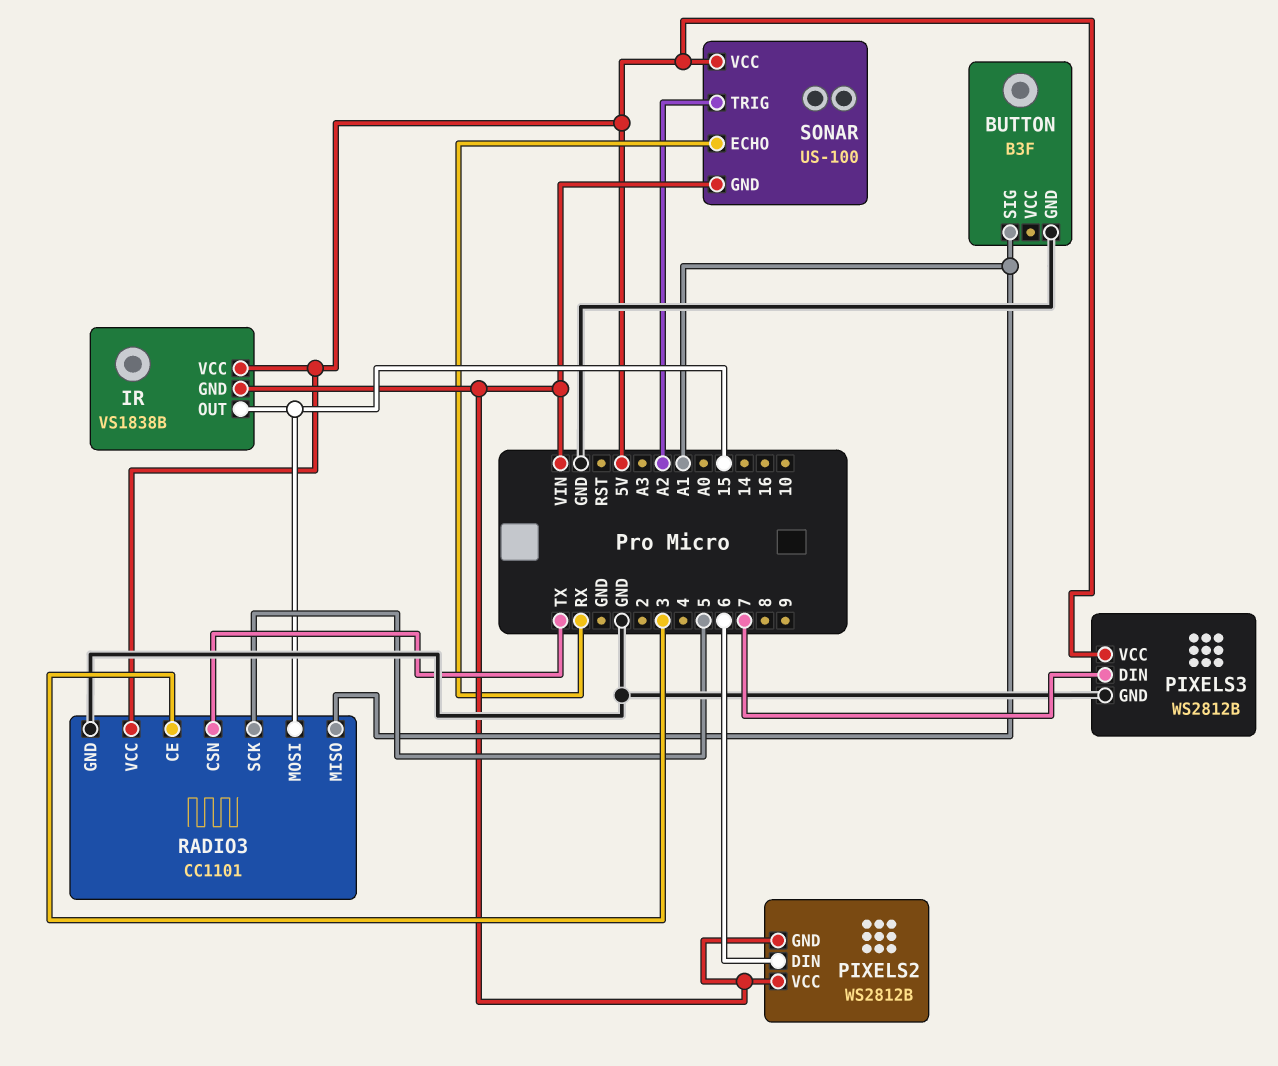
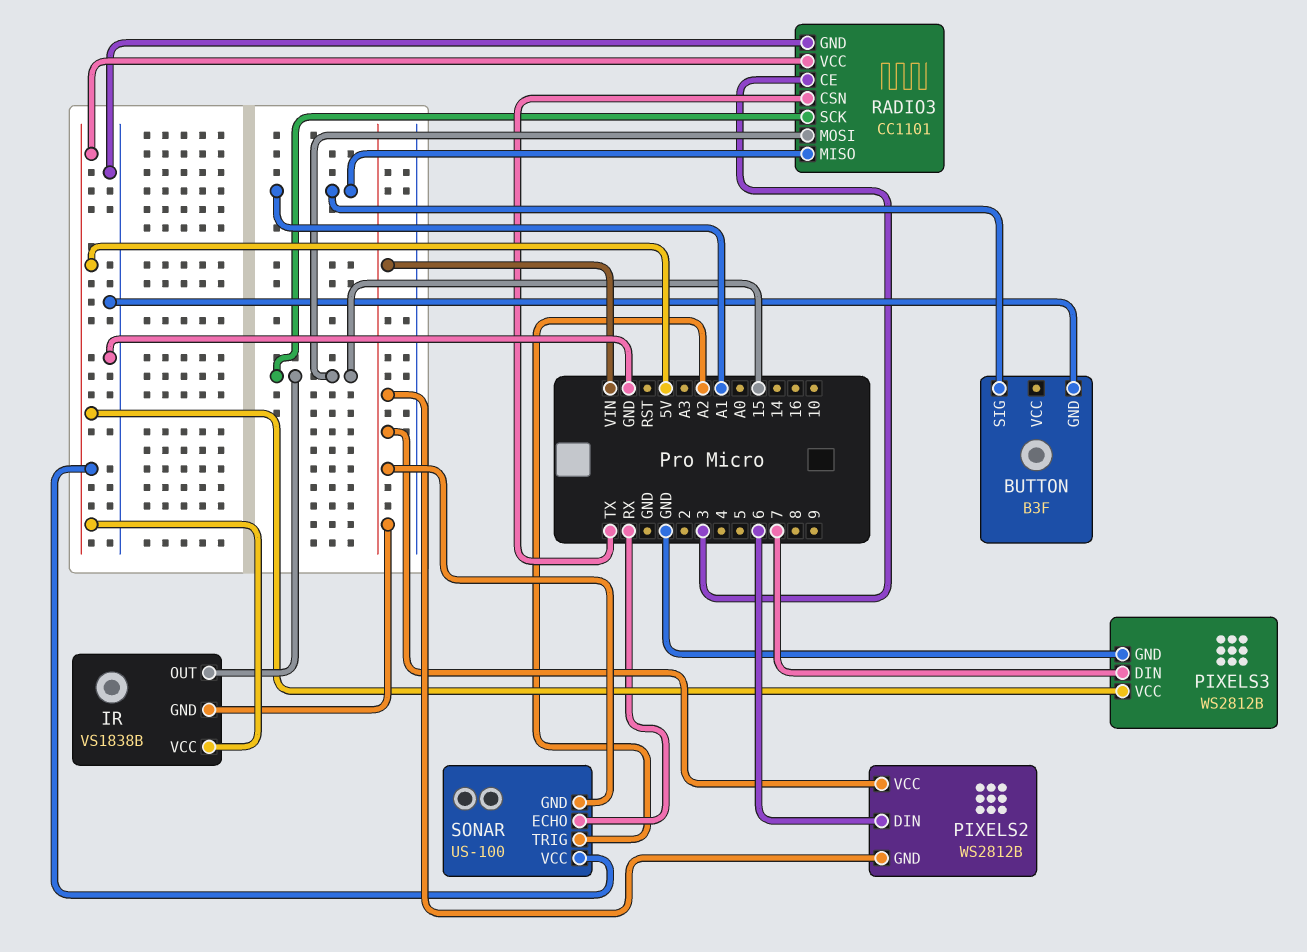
RADIO3 pin SCK: 5 -> 15

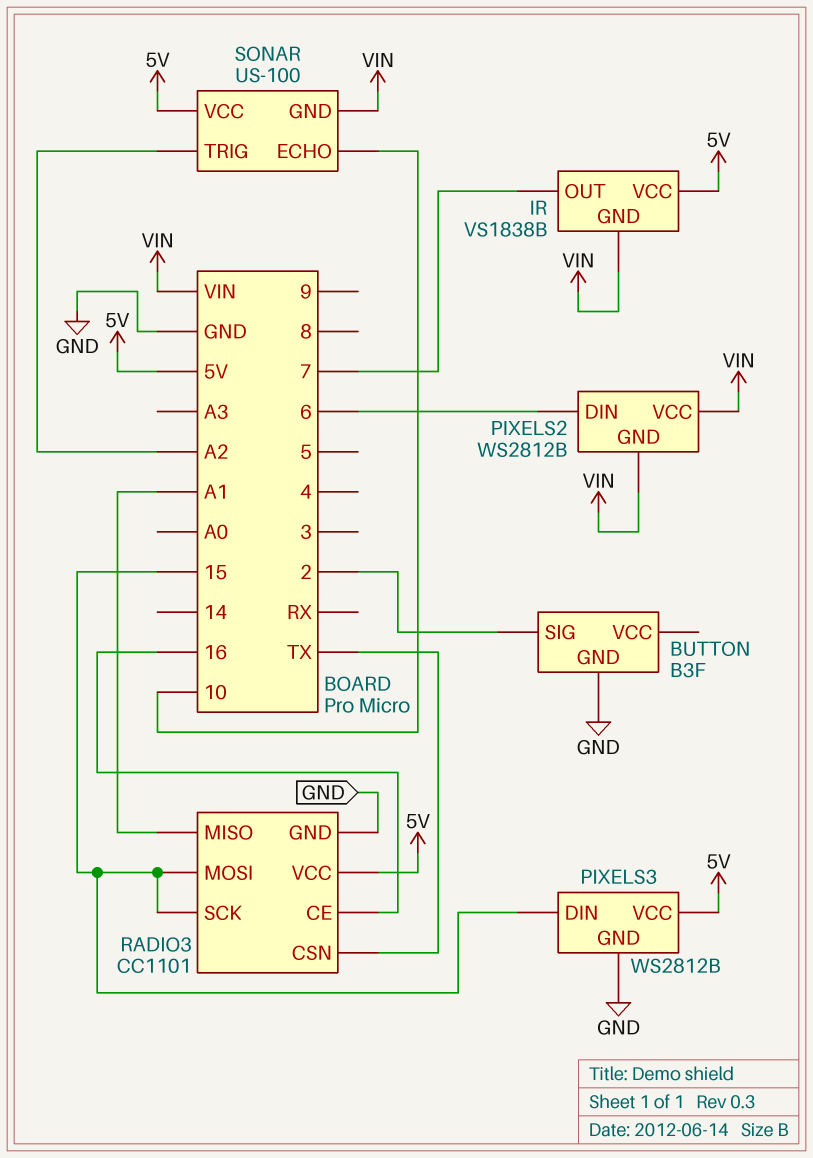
BUTTON pin SIG: A1 -> 2
IR pin OUT: 15 -> 7
PIXELS3 pin DIN: 7 -> 15
RADIO3 pin CE: 3 -> 16
SONAR pin ECHO: RX -> 10

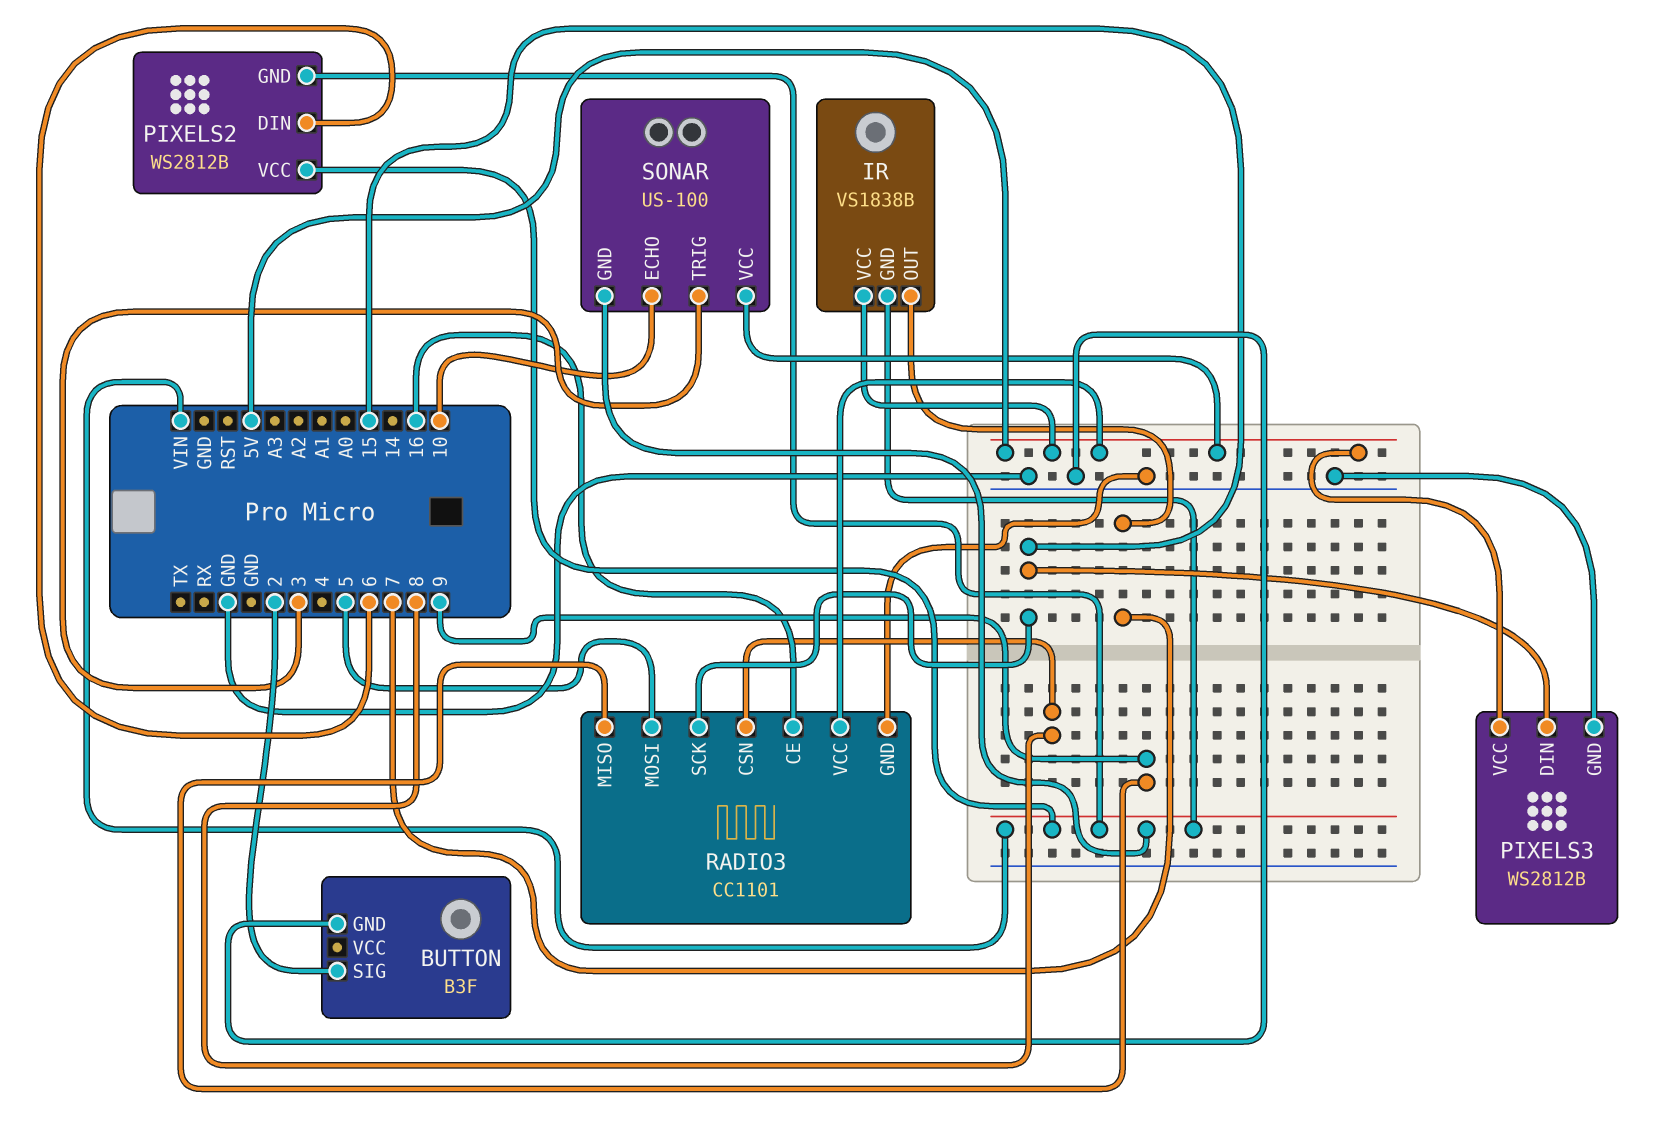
RADIO3 pin CSN: TX -> 8
RADIO3 pin MISO: A1 -> 9
RADIO3 pin MOSI: 15 -> 5
SONAR pin TRIG: A2 -> 3

